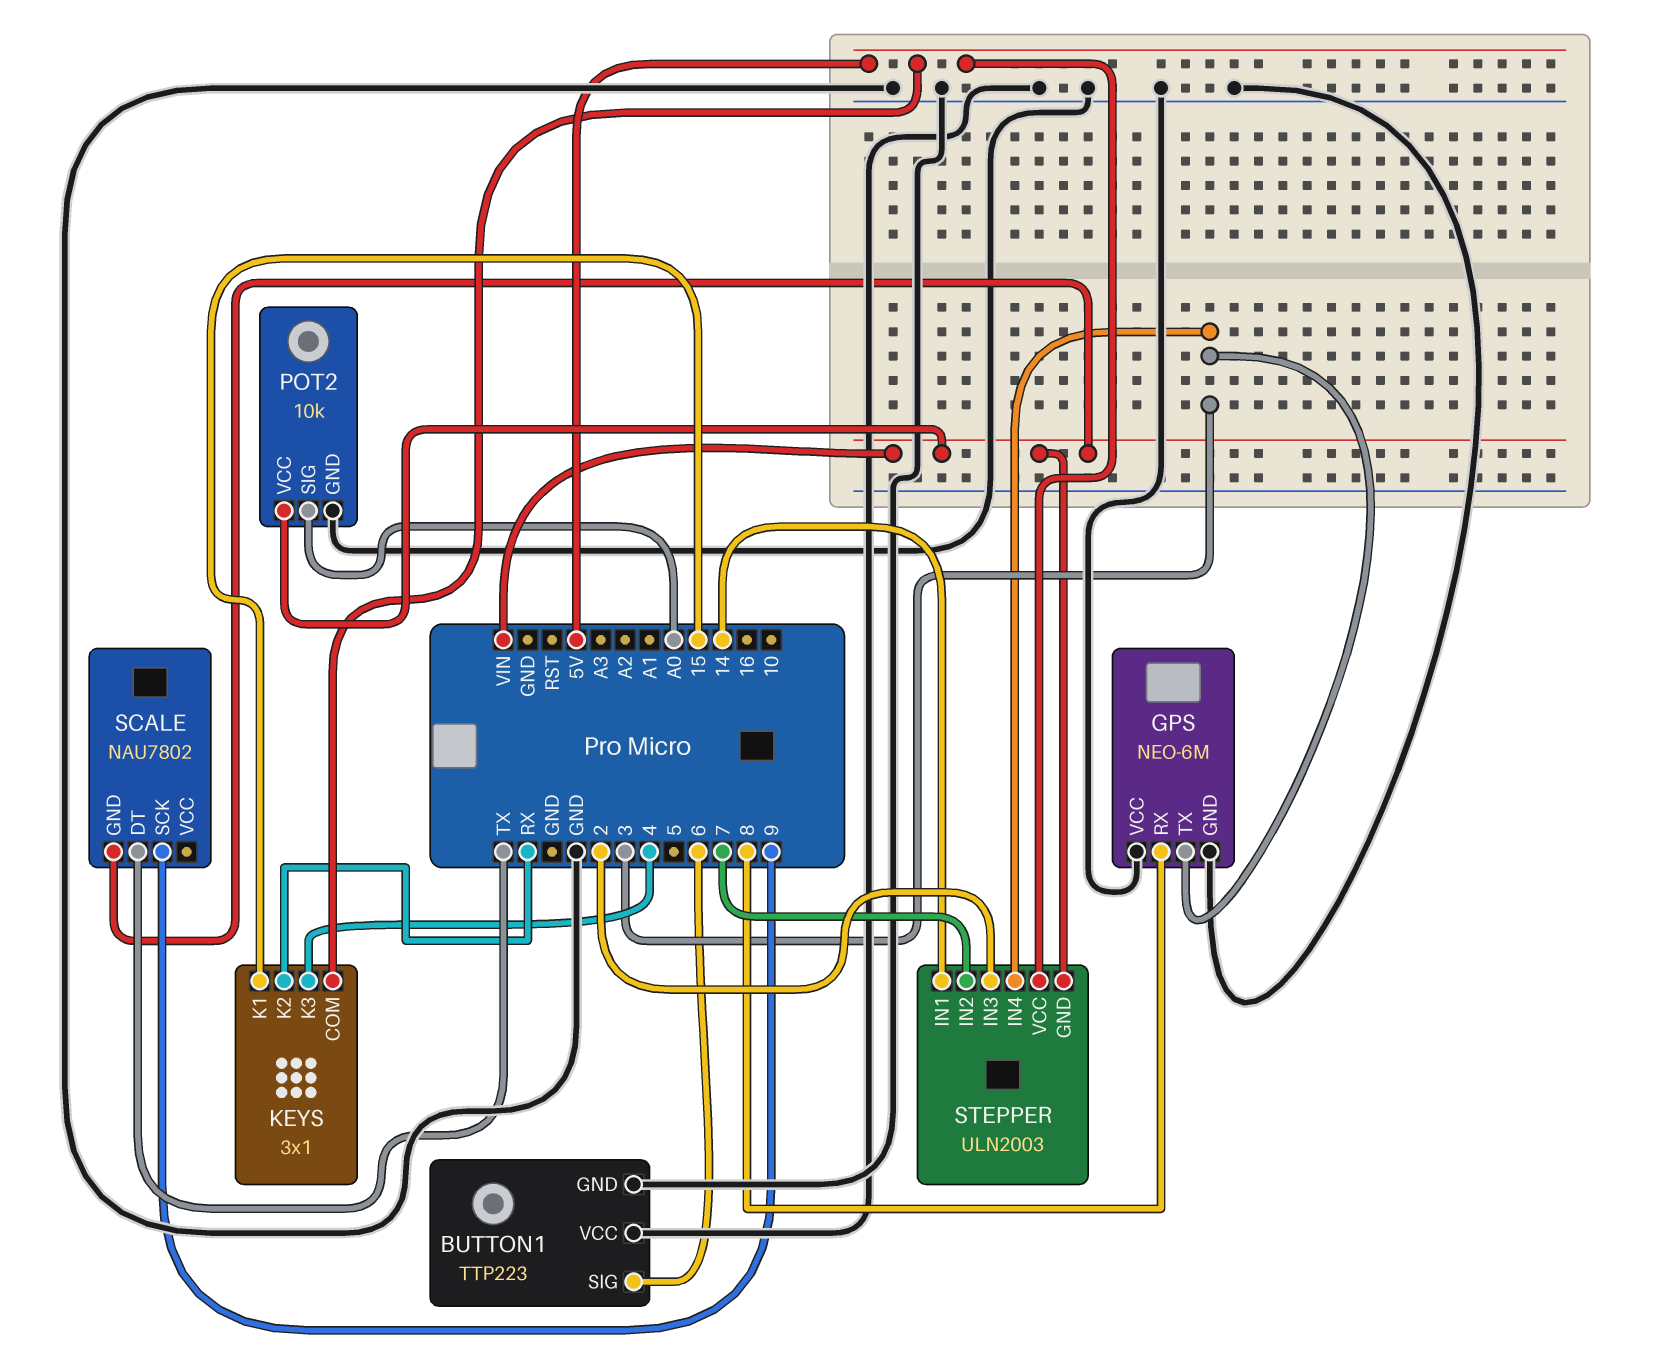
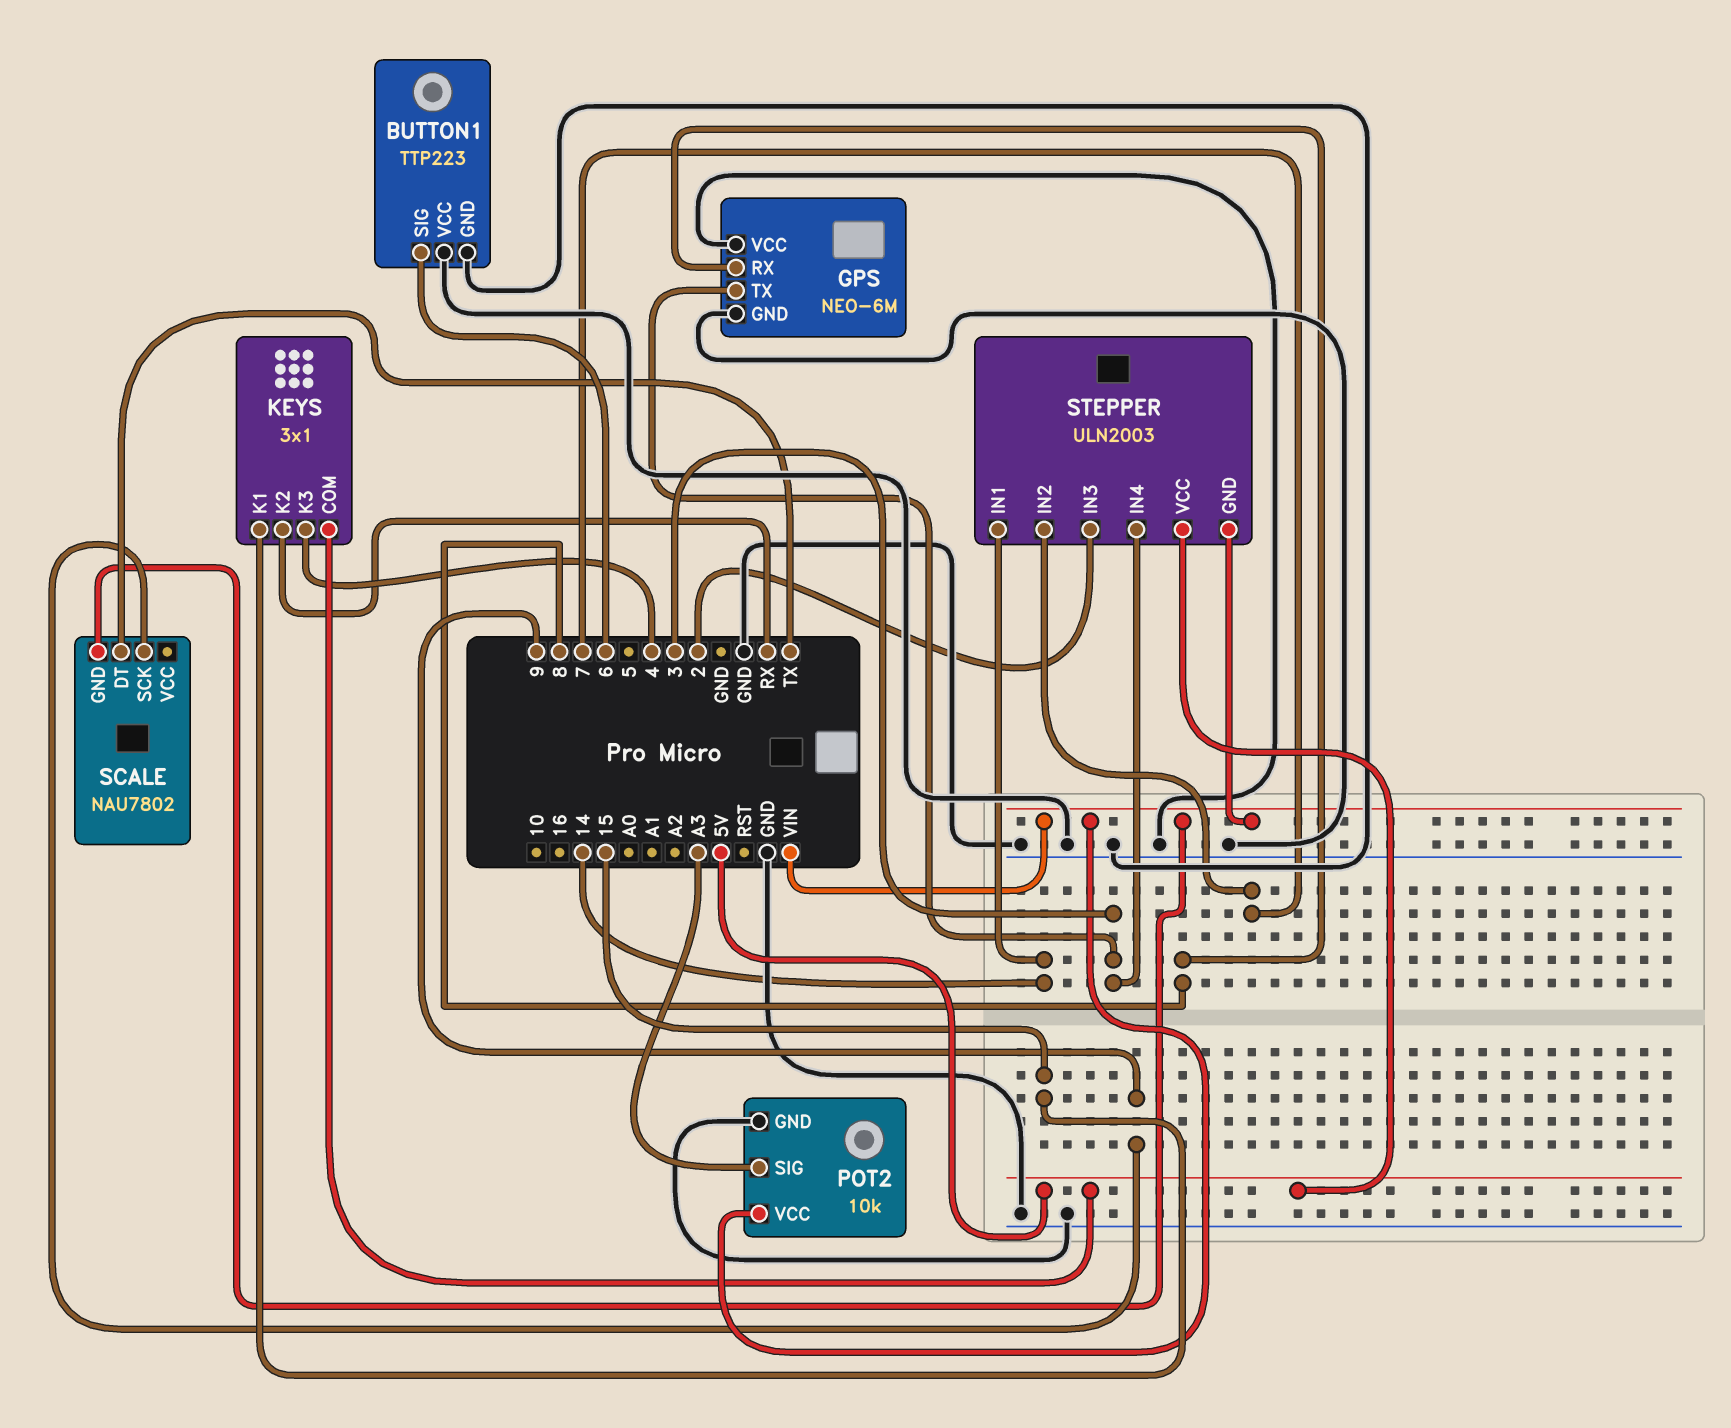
POT2 pin SIG: A0 -> A3

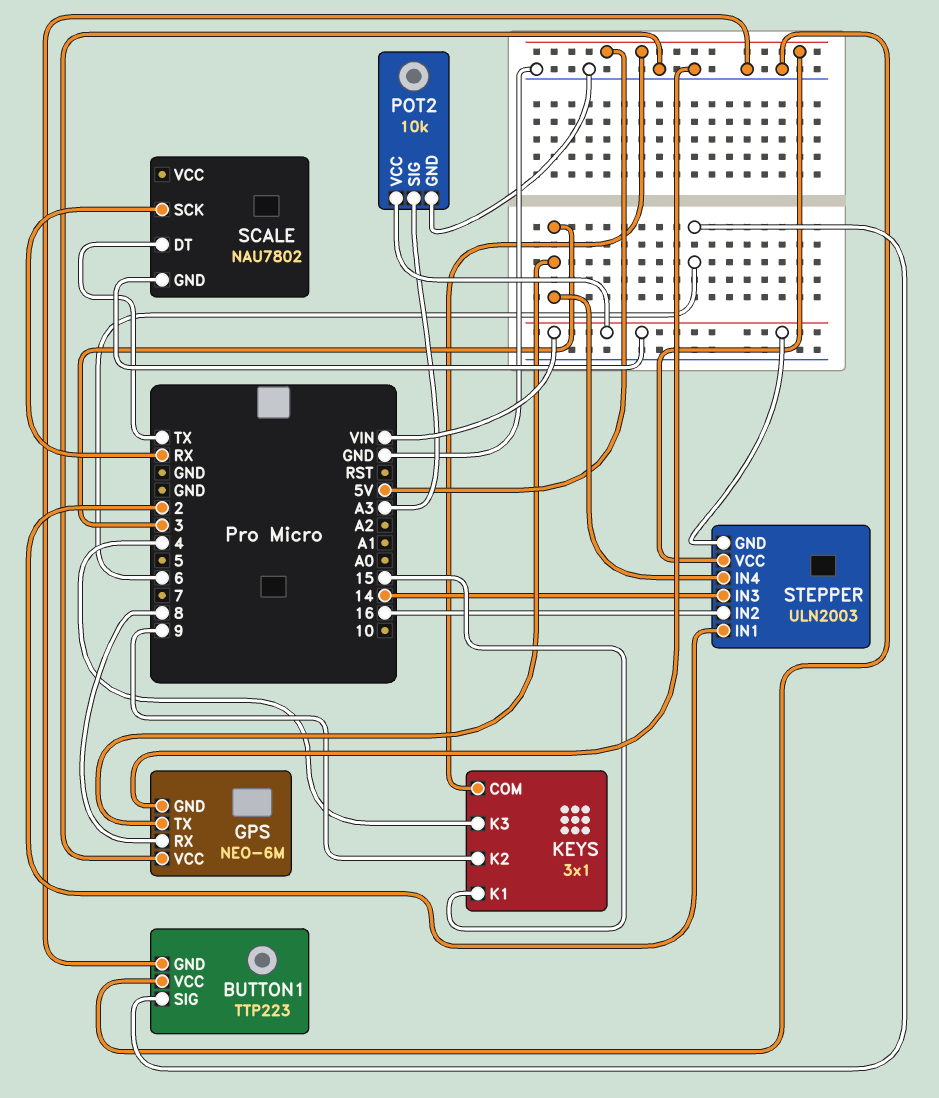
KEYS pin K2: RX -> 9
SCALE pin SCK: 9 -> RX
STEPPER pin IN1: 14 -> 2
STEPPER pin IN2: 7 -> 16
STEPPER pin IN3: 2 -> 14

